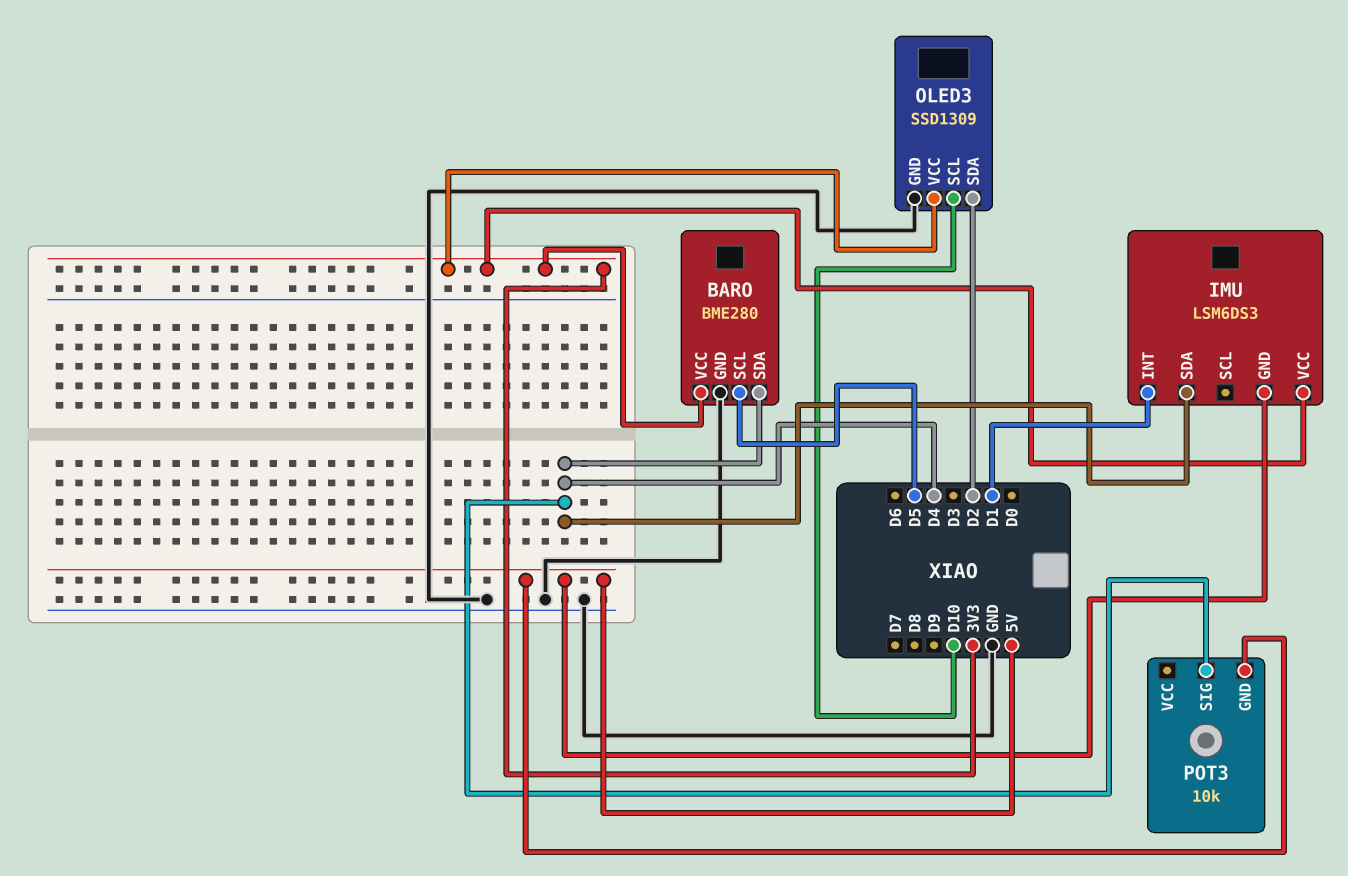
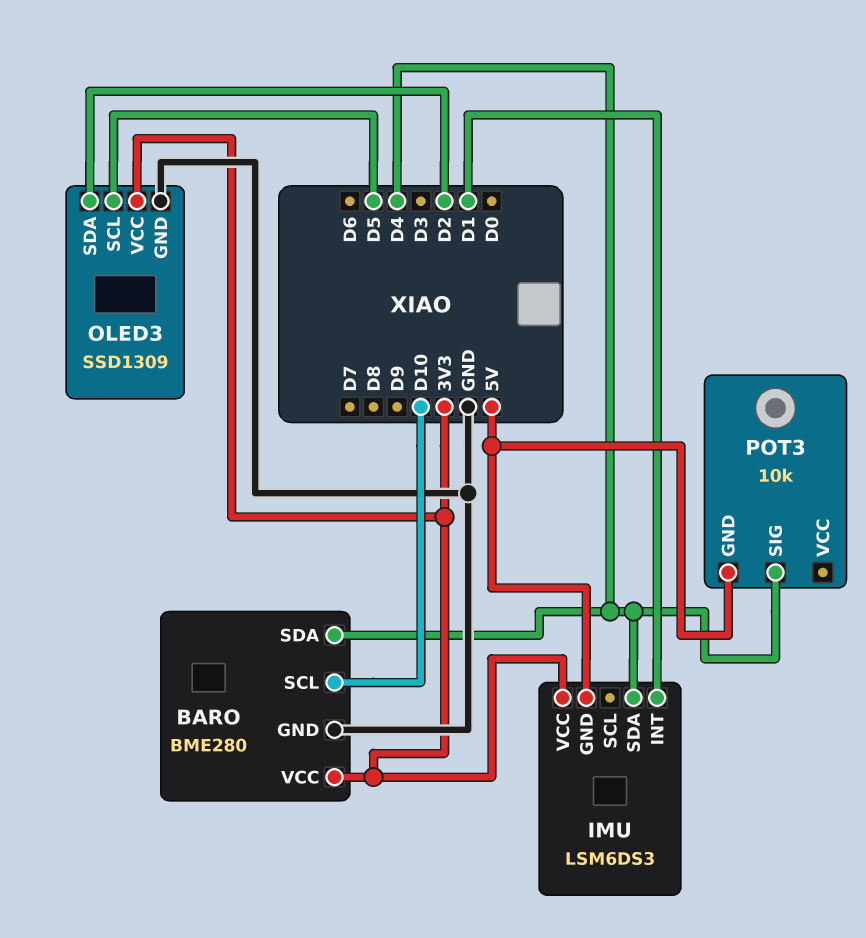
BARO pin SCL: D5 -> D10
OLED3 pin SCL: D10 -> D5

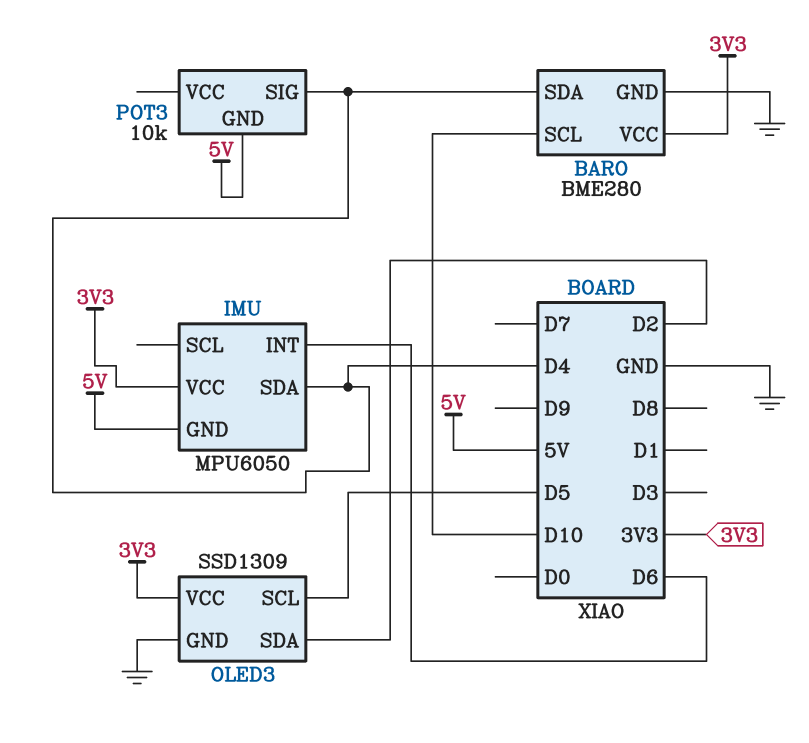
IMU: LSM6DS3 -> MPU6050
IMU pin INT: D1 -> D6

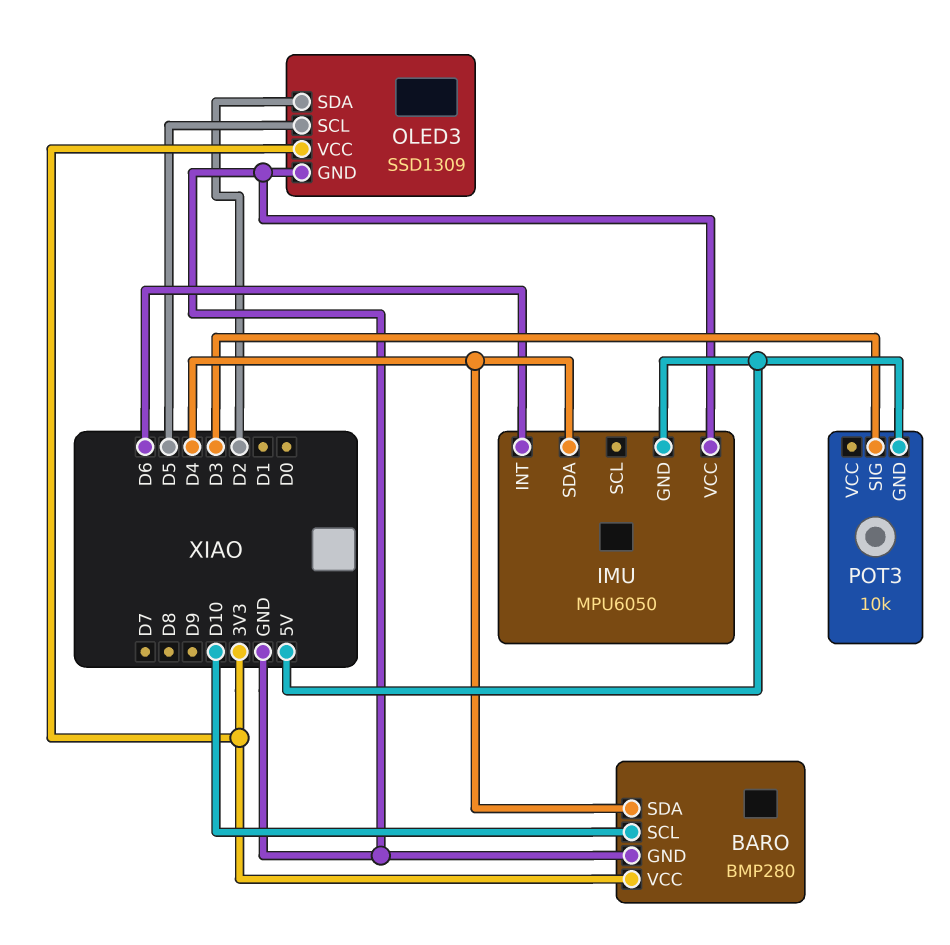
BARO: BME280 -> BMP280
IMU pin VCC: 3V3 -> GND
POT3 pin SIG: D4 -> D3

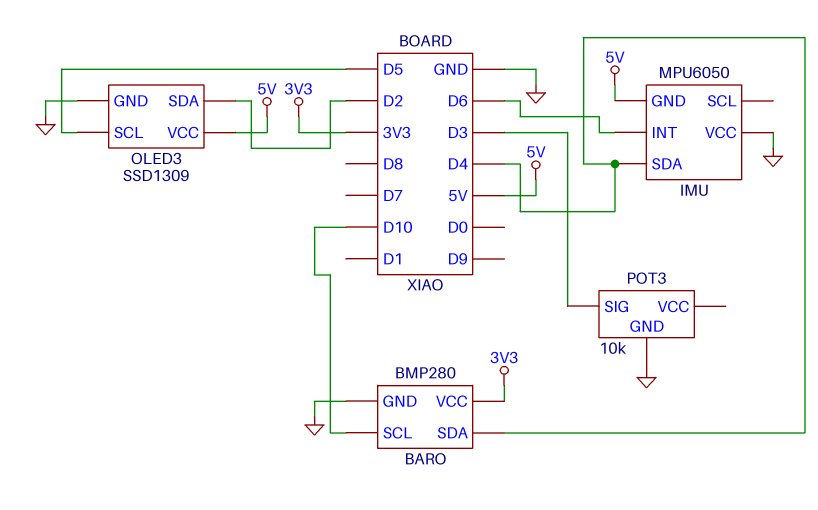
OLED3 pin VCC: 3V3 -> 5V
POT3 pin GND: 5V -> GND

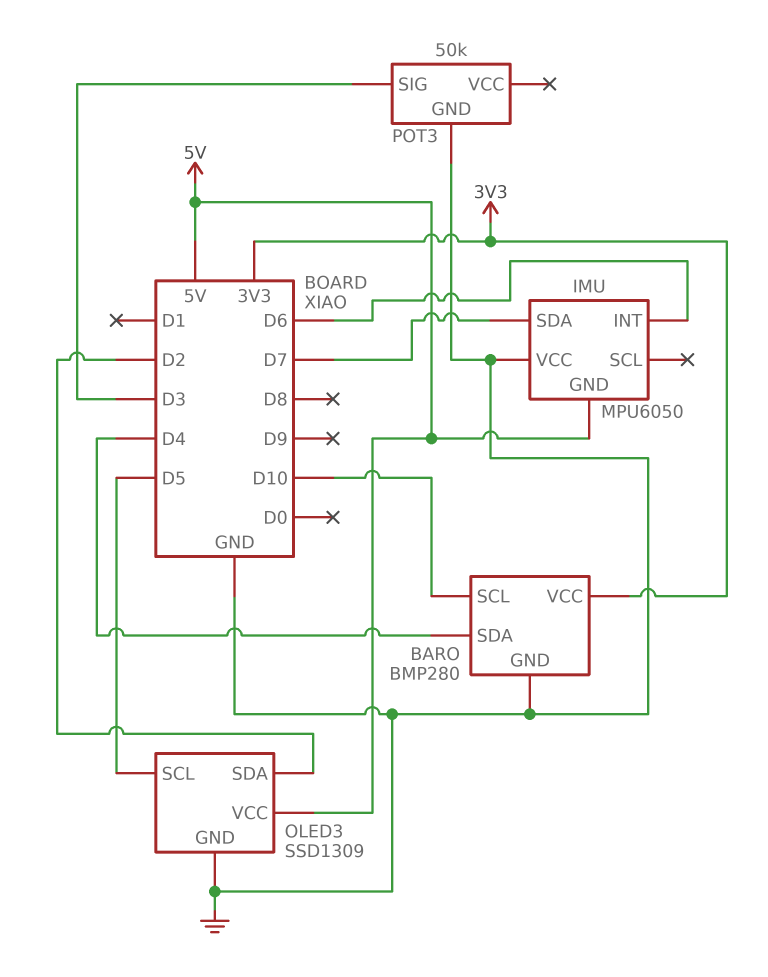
IMU pin SDA: D4 -> D7
POT3: 10k -> 50k

